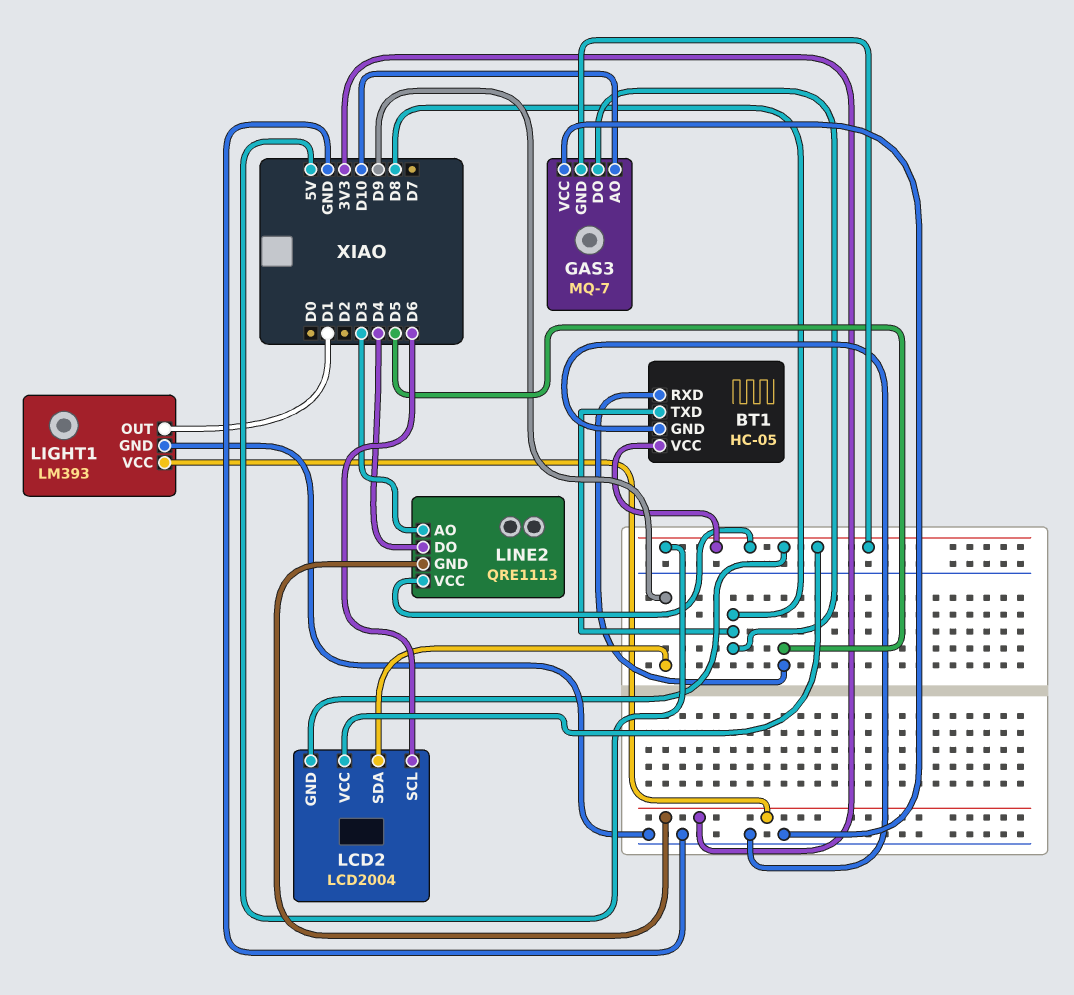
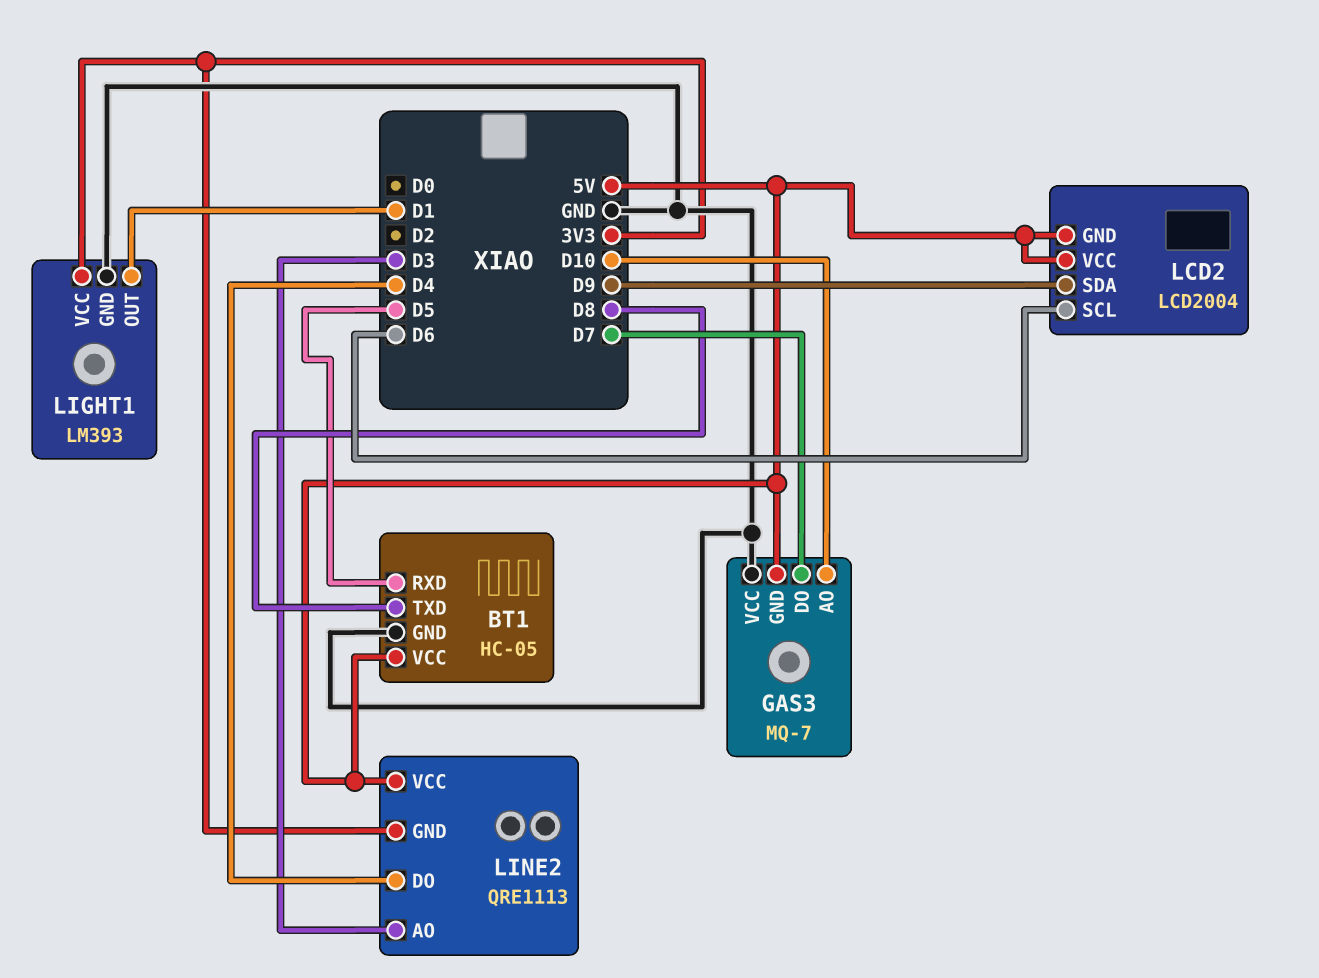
GAS3 pin DO: D8 -> D7

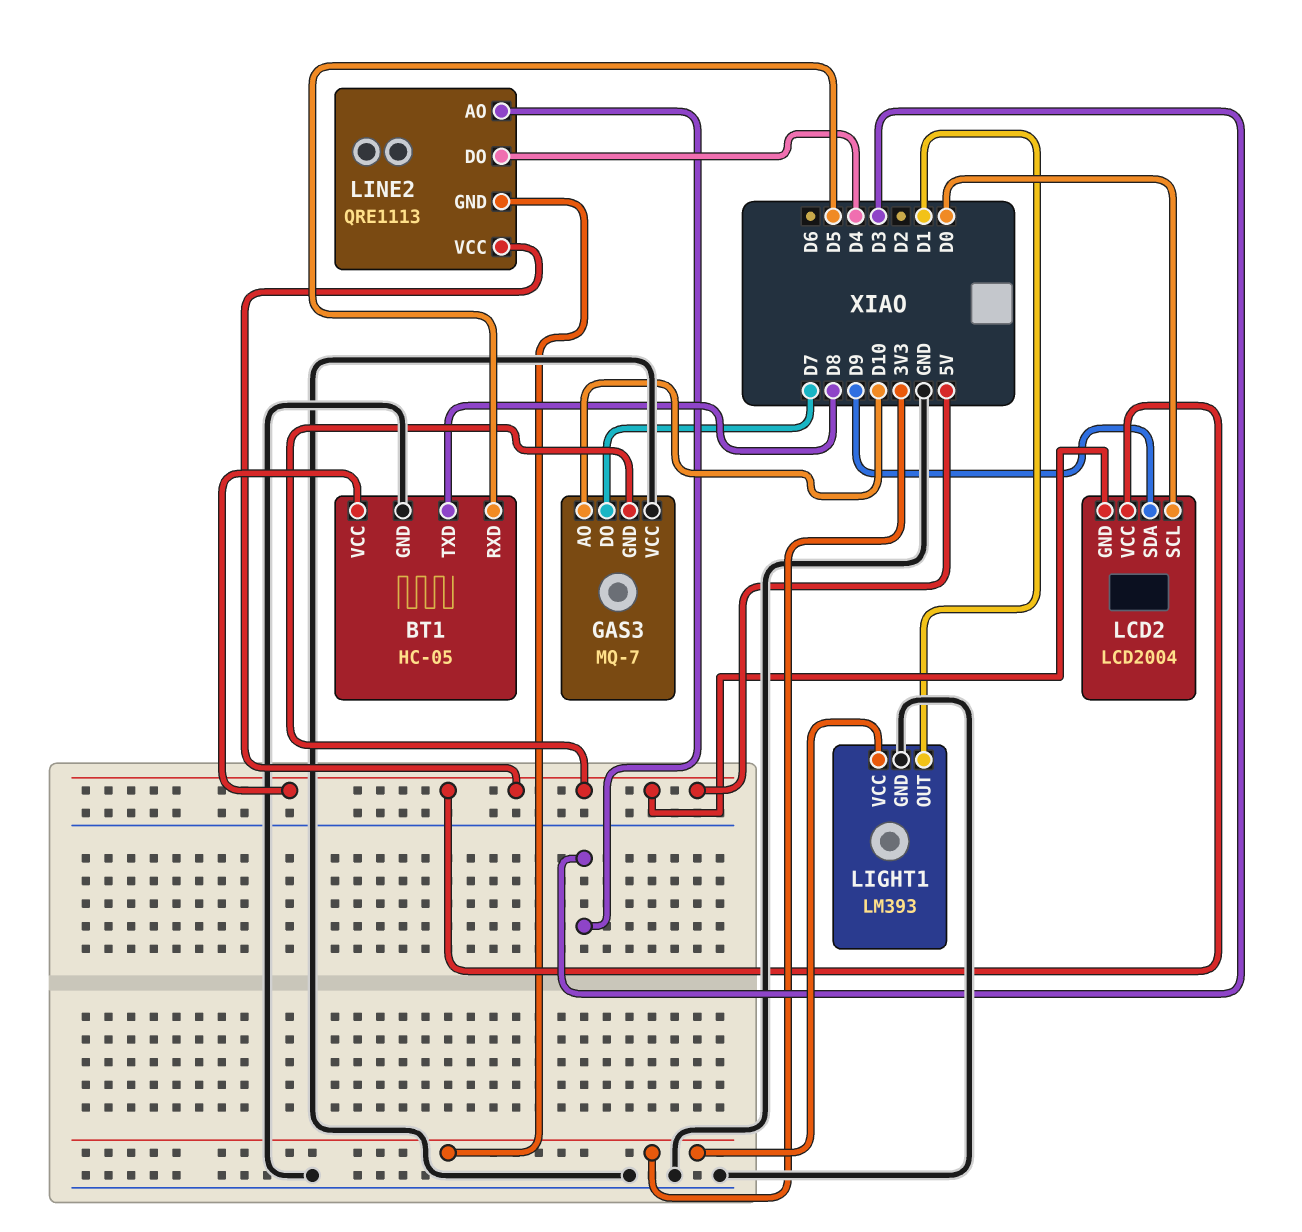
LCD2 pin SCL: D6 -> D0

